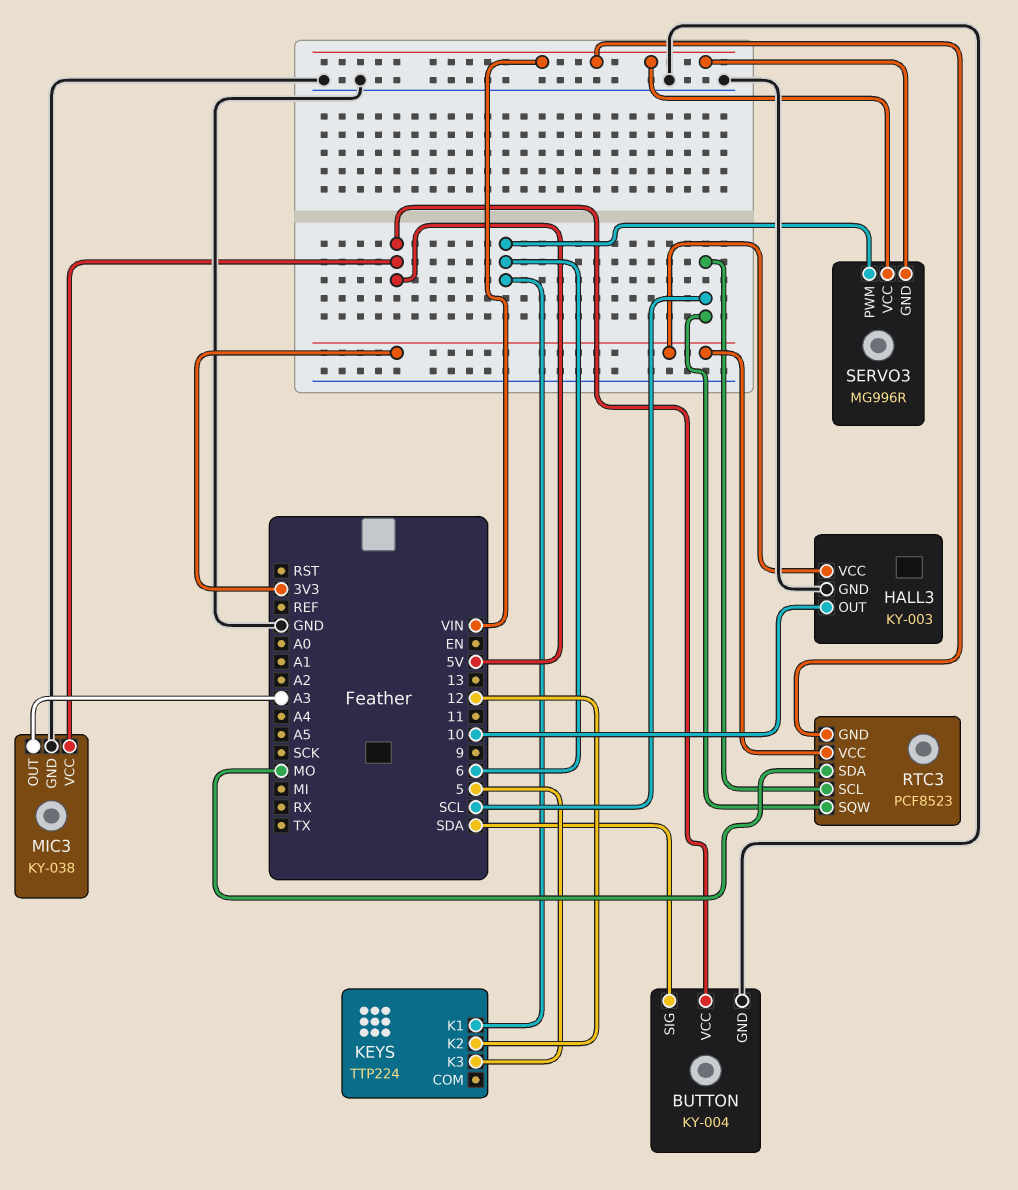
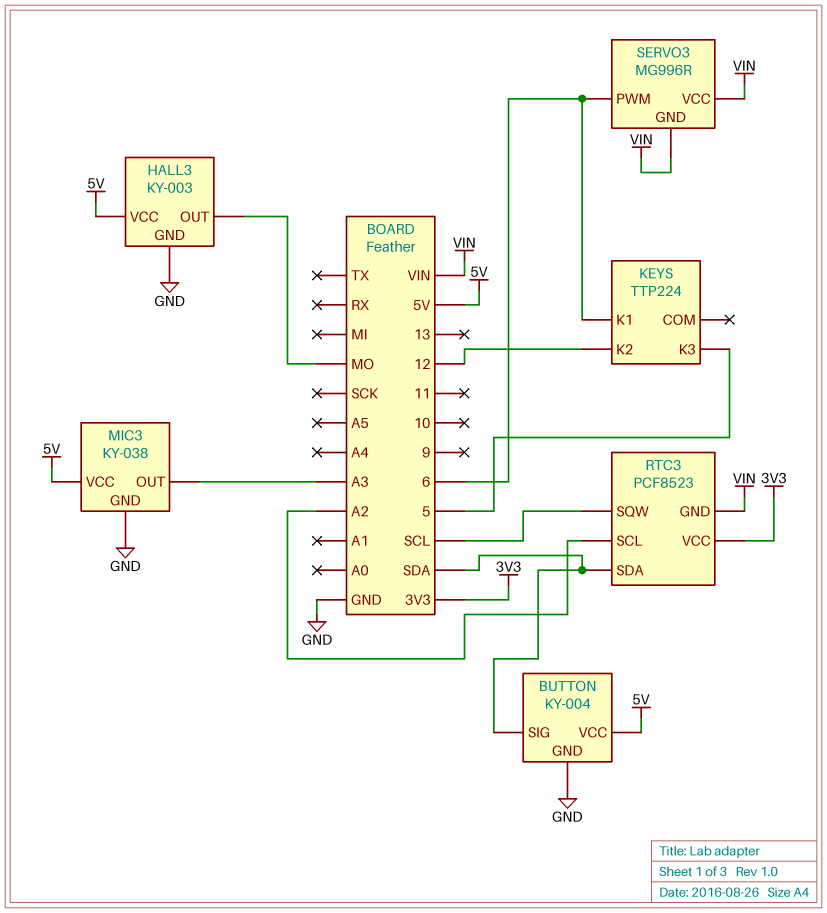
HALL3 pin OUT: 10 -> MO
HALL3 pin VCC: 3V3 -> 5V
RTC3 pin SCL: SCL -> A2
RTC3 pin SDA: MO -> SDA

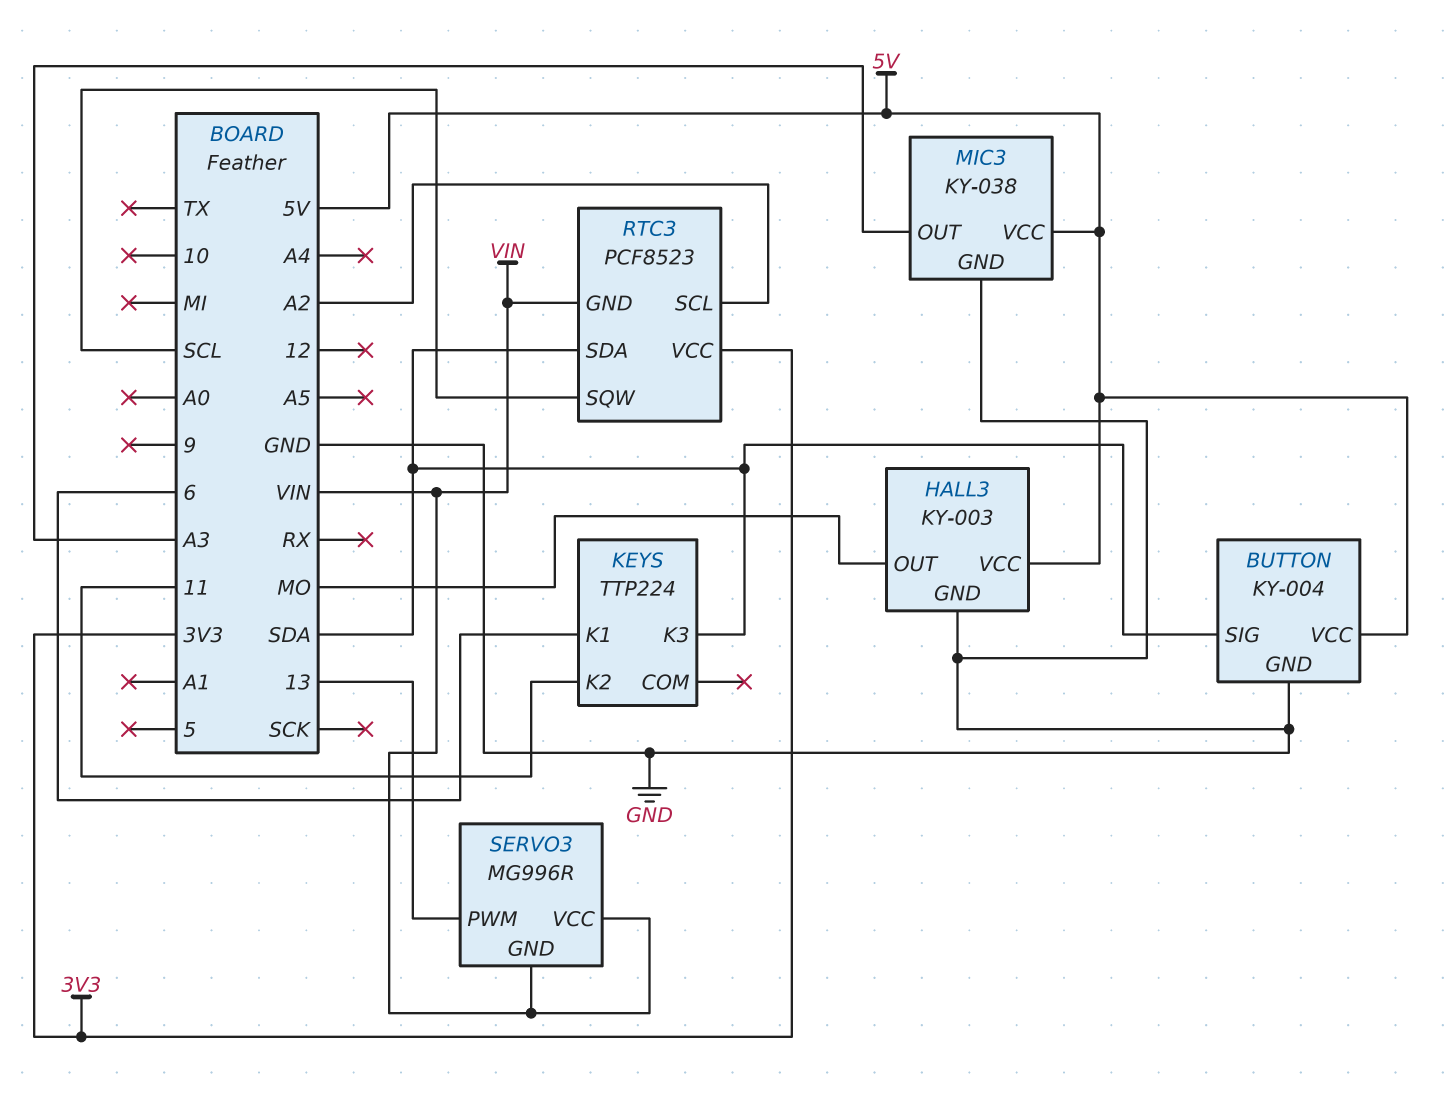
KEYS pin K2: 12 -> 11
KEYS pin K3: 5 -> SDA
SERVO3 pin PWM: 6 -> 13

